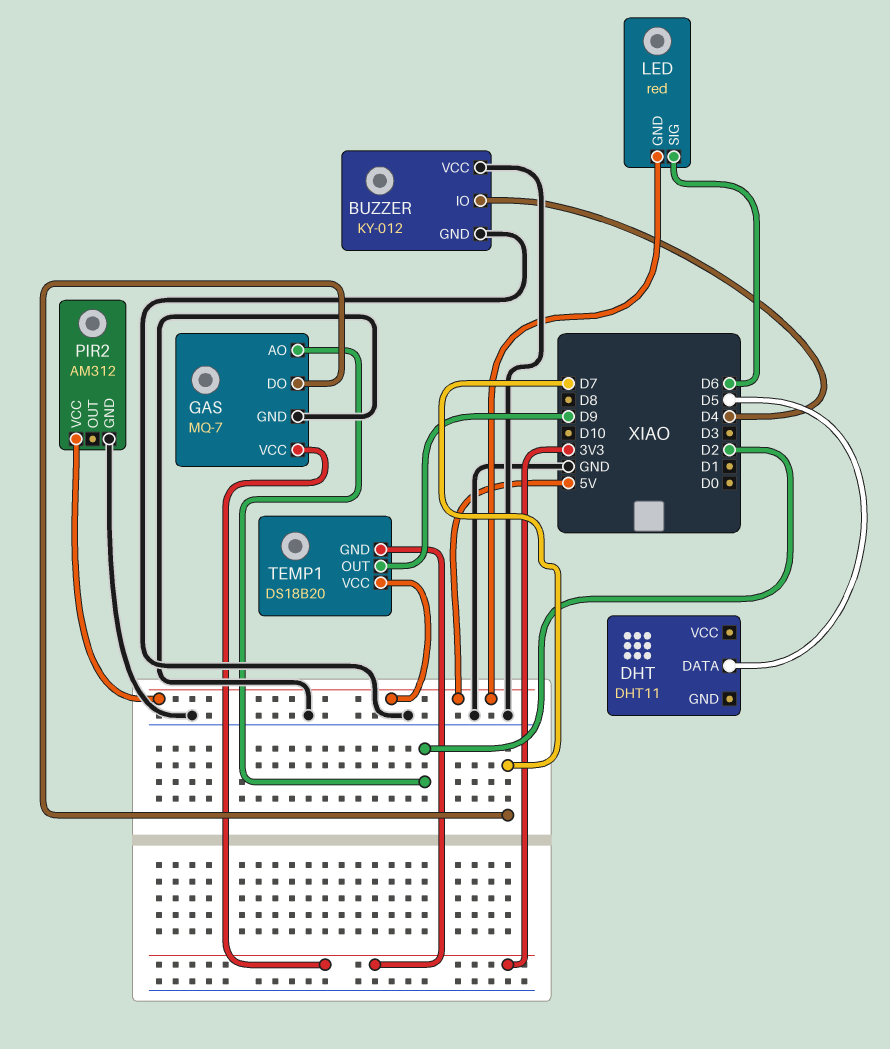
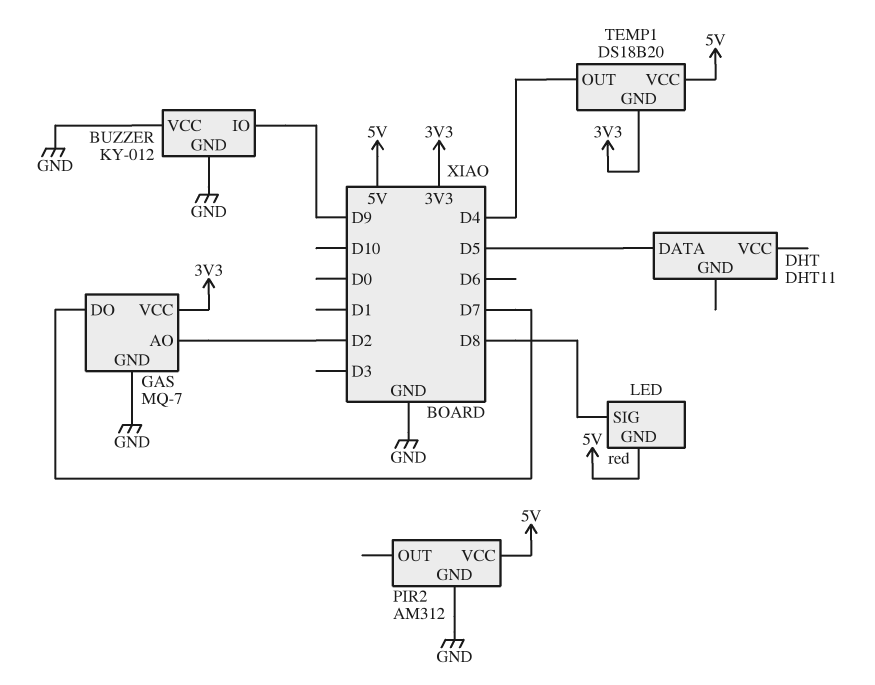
BUZZER pin IO: D4 -> D9
LED pin SIG: D6 -> D8
TEMP1 pin OUT: D9 -> D4

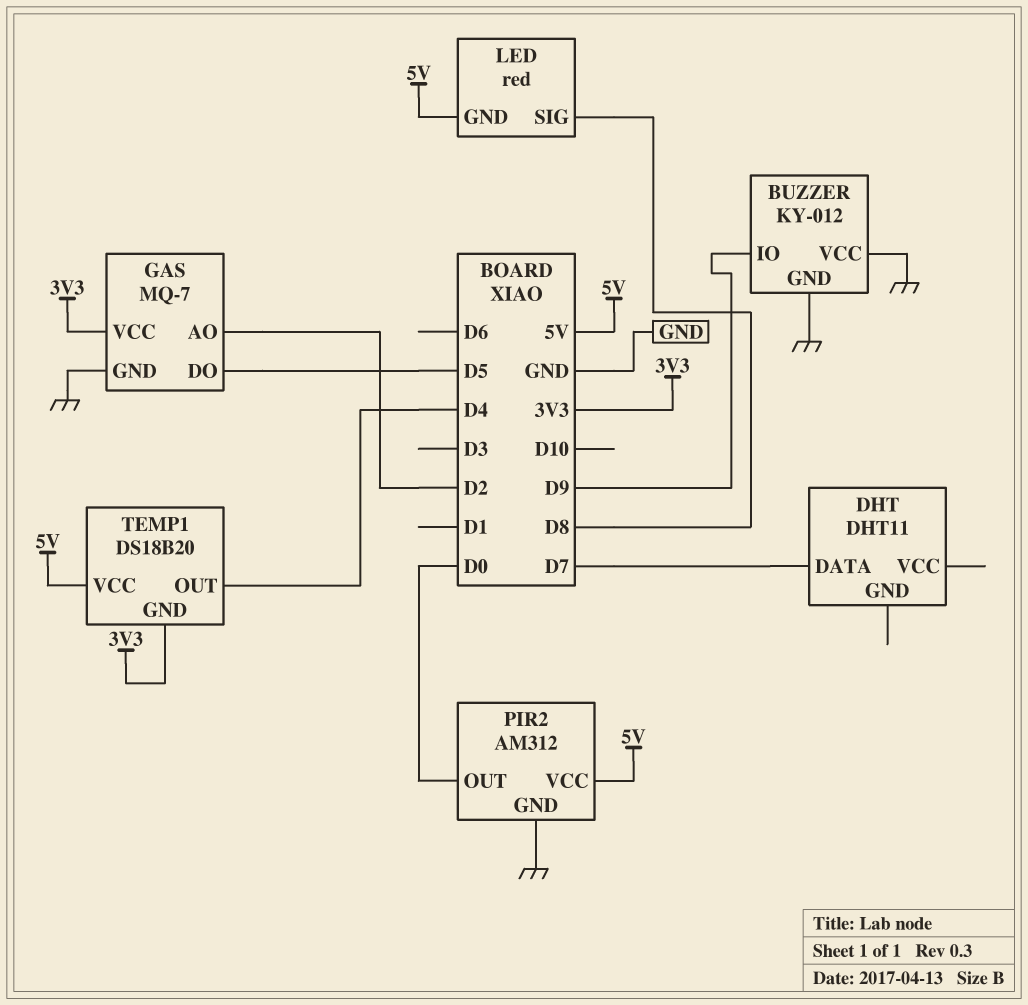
DHT pin DATA: D5 -> D7
GAS pin DO: D7 -> D5
PIR2 pin OUT: none -> D0

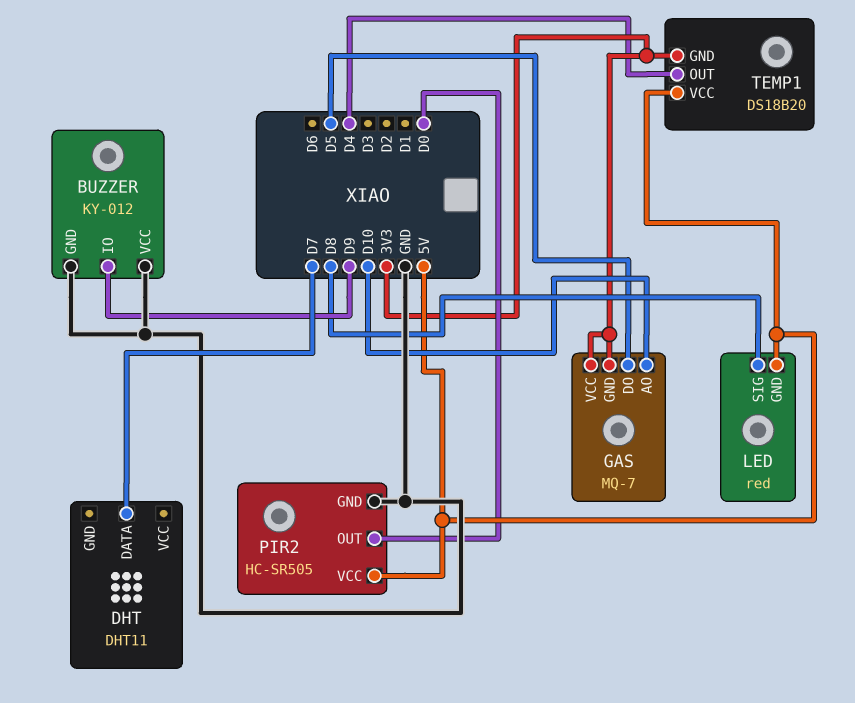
GAS pin AO: D2 -> D10
GAS pin GND: GND -> 3V3
PIR2: AM312 -> HC-SR505

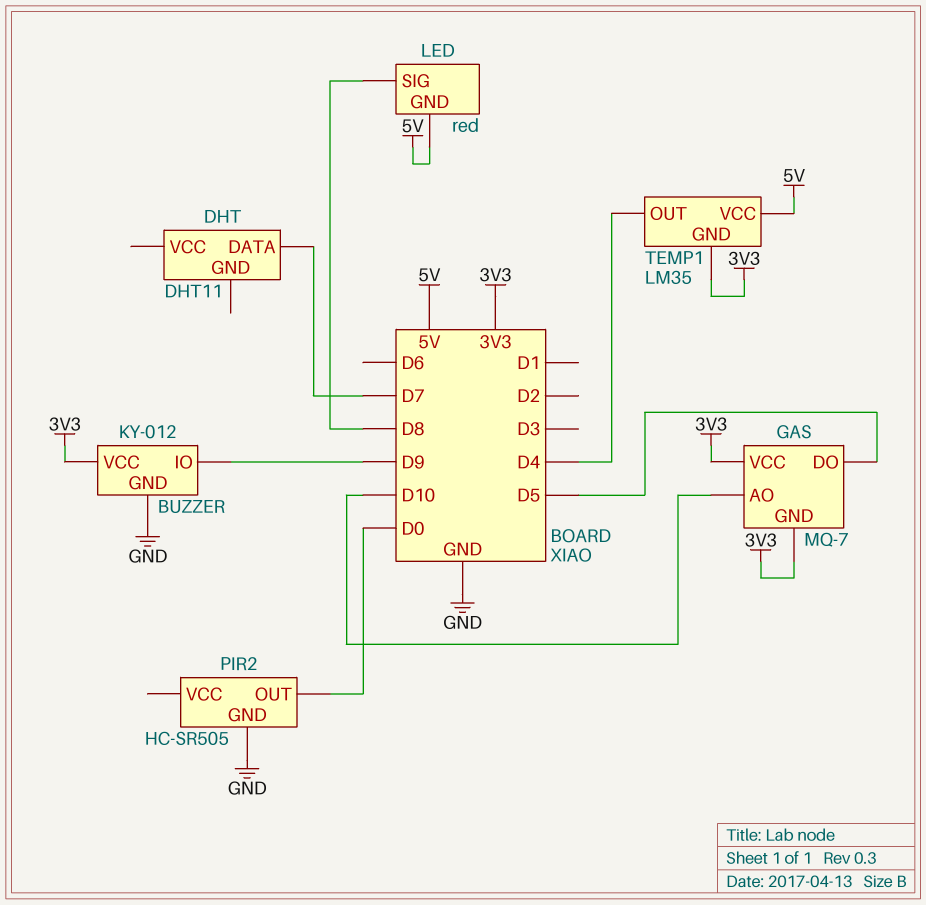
BUZZER pin VCC: GND -> 3V3
PIR2 pin VCC: 5V -> none
TEMP1: DS18B20 -> LM35

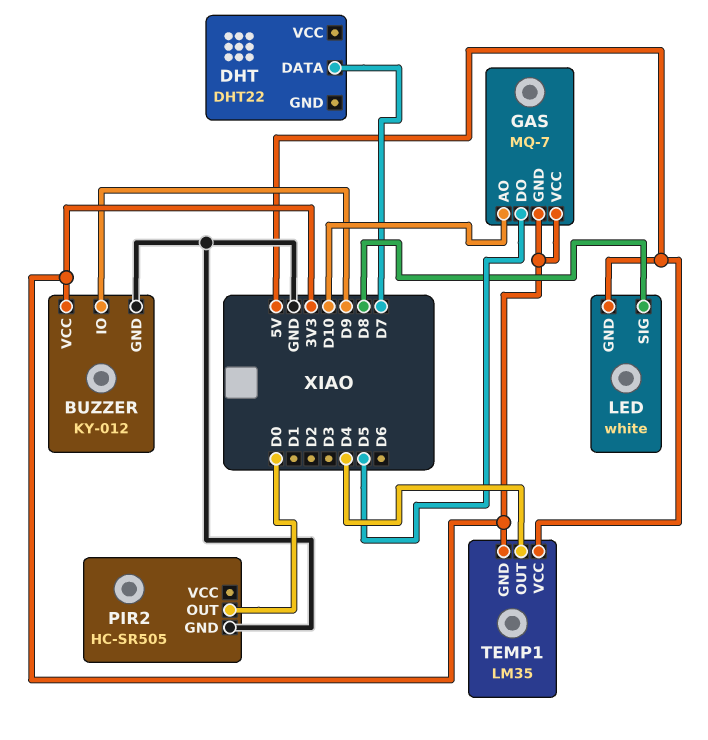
DHT: DHT11 -> DHT22
LED: red -> white

